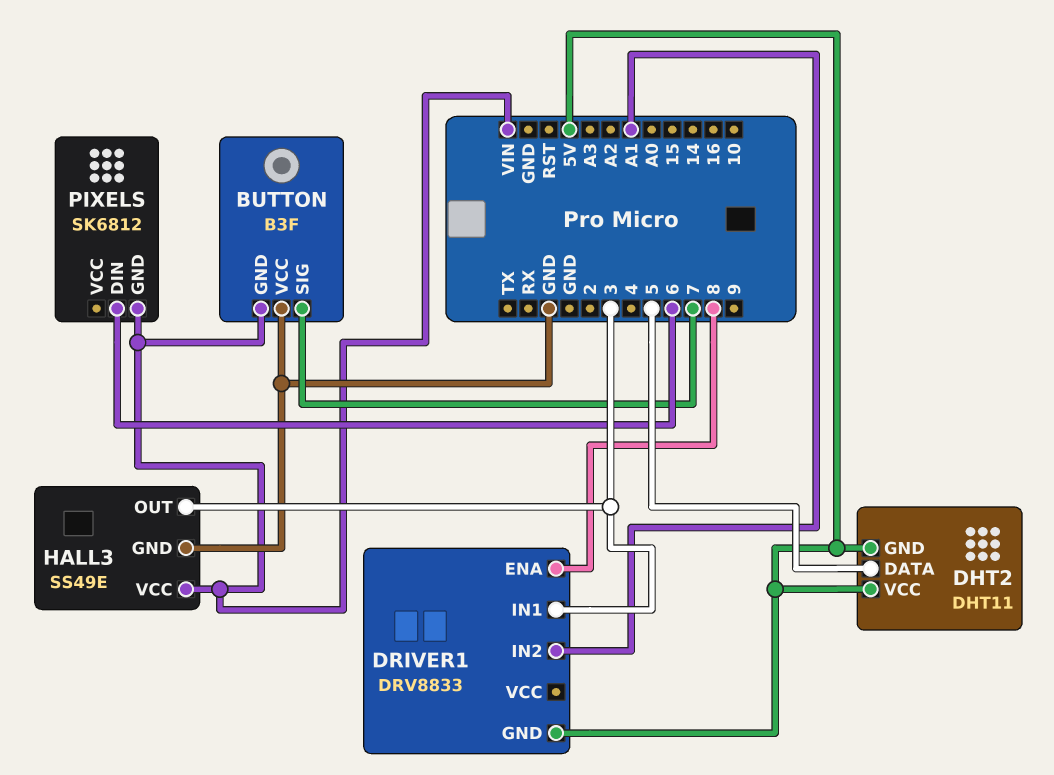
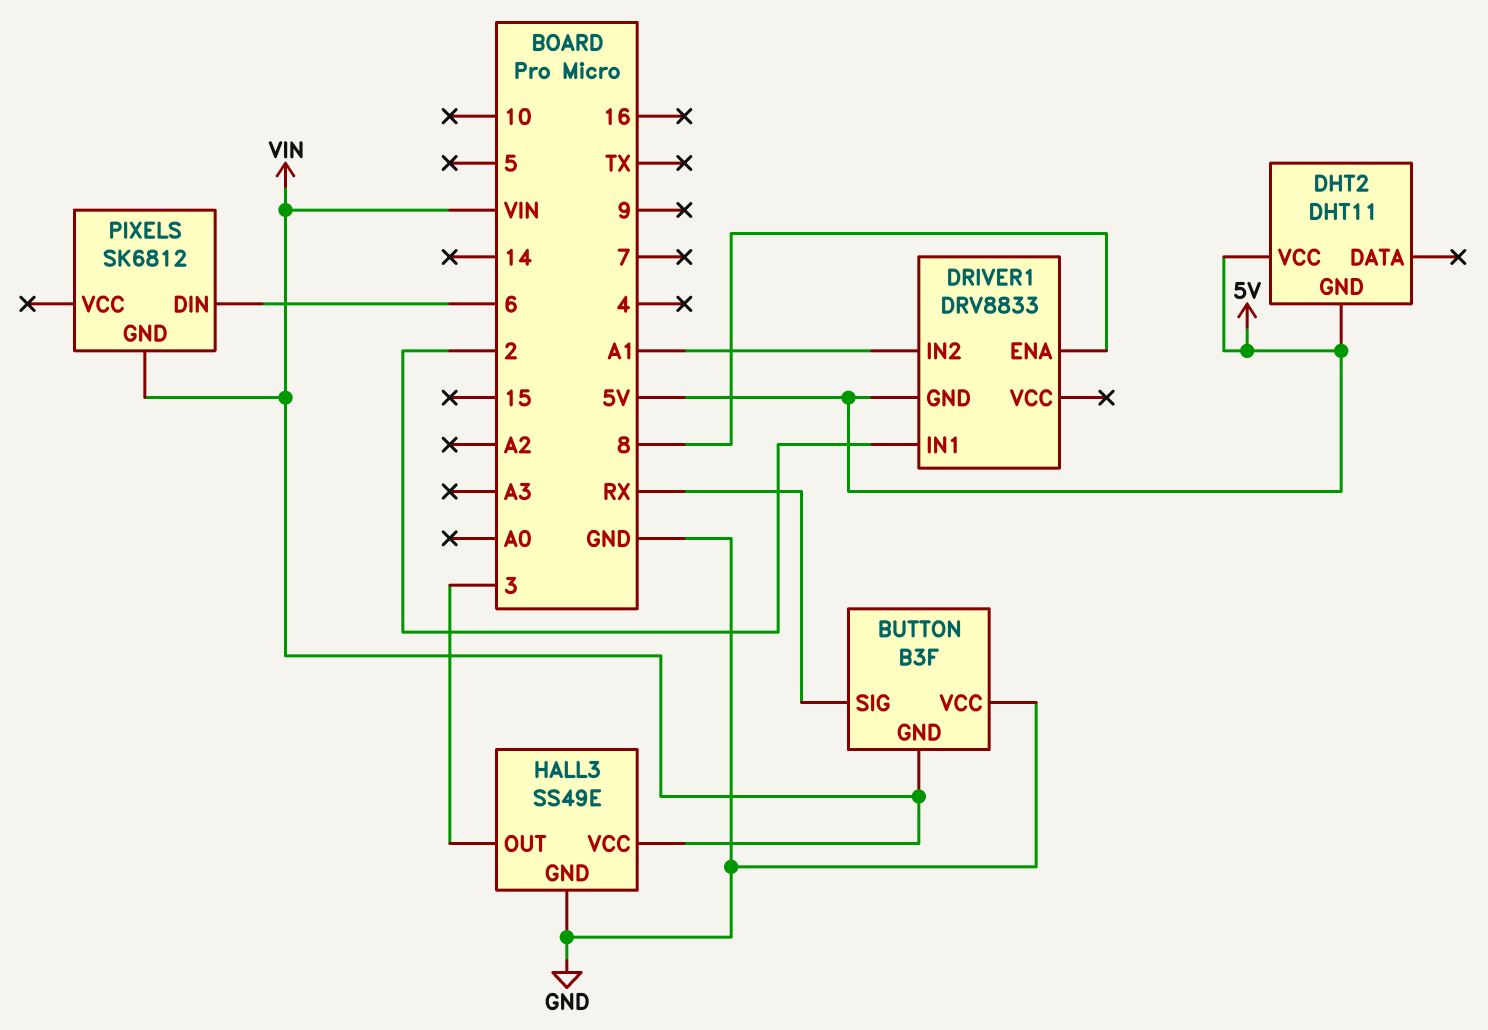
BUTTON pin SIG: 7 -> RX
DHT2 pin DATA: 5 -> none
DRIVER1 pin IN1: 3 -> 2

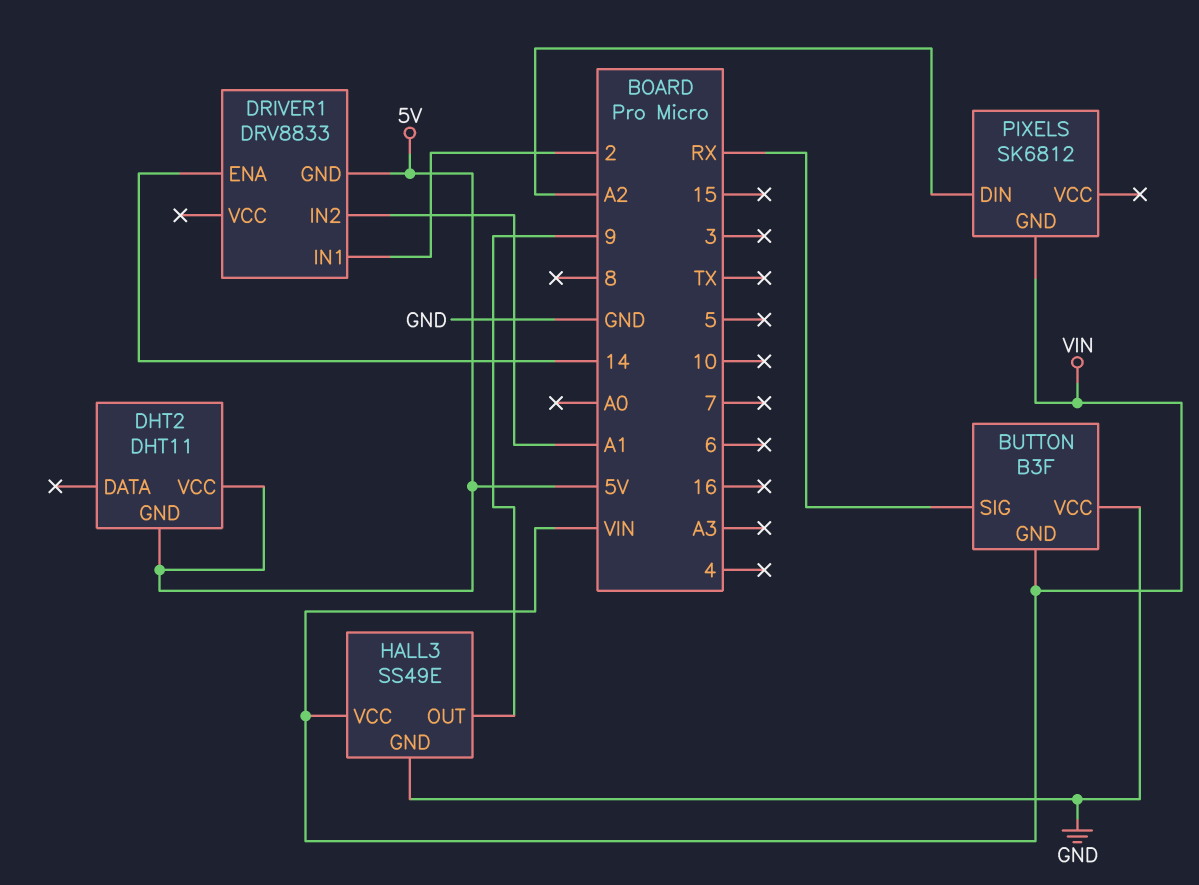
DRIVER1 pin ENA: 8 -> 14
HALL3 pin OUT: 3 -> 9
PIXELS pin DIN: 6 -> A2

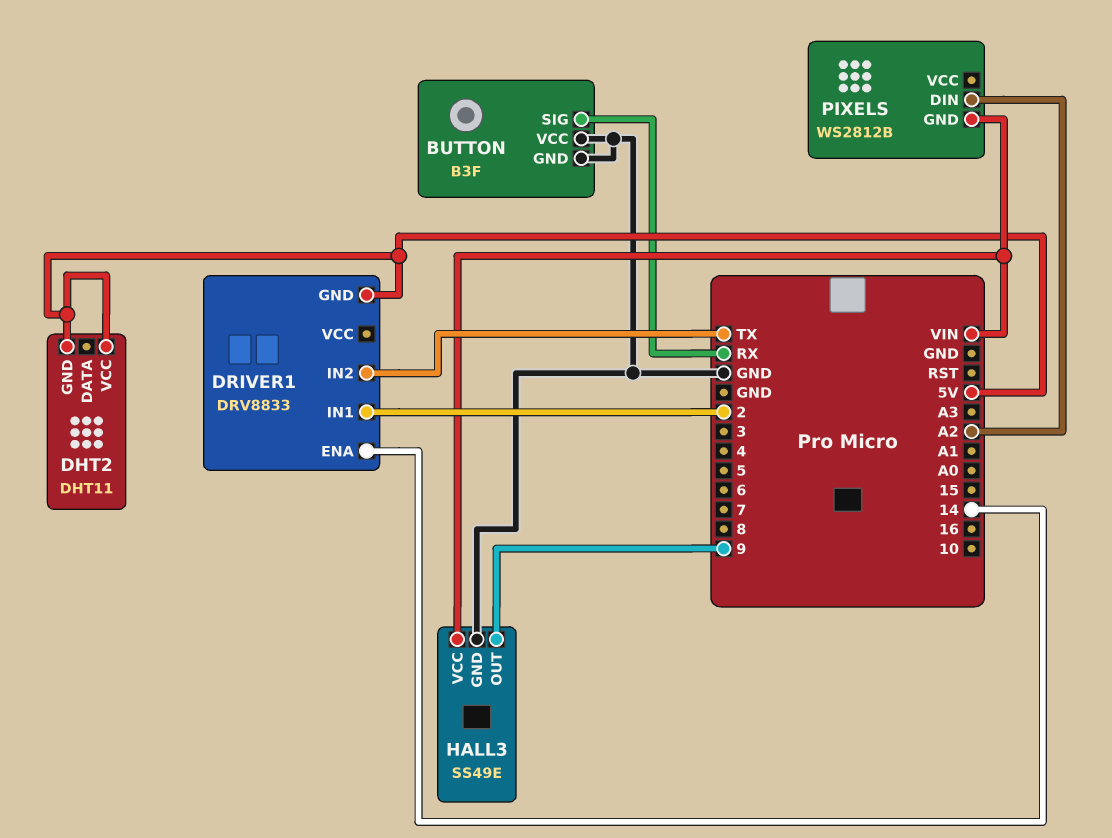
BUTTON pin GND: VIN -> GND
DRIVER1 pin IN2: A1 -> TX
PIXELS: SK6812 -> WS2812B

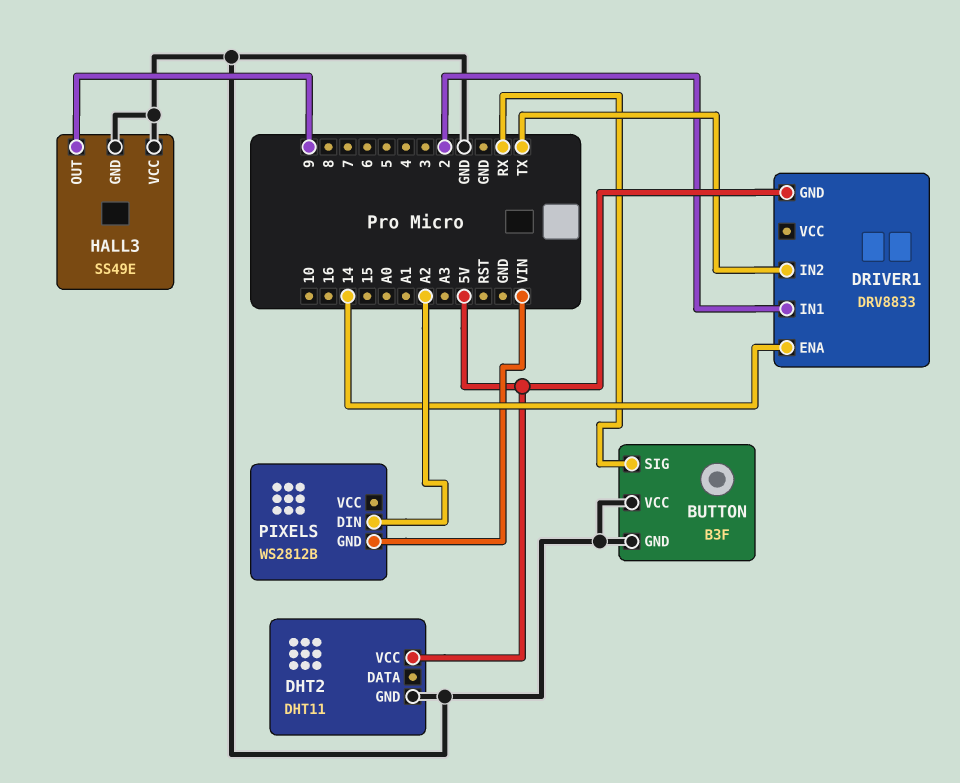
DHT2 pin GND: 5V -> GND
HALL3 pin VCC: VIN -> GND

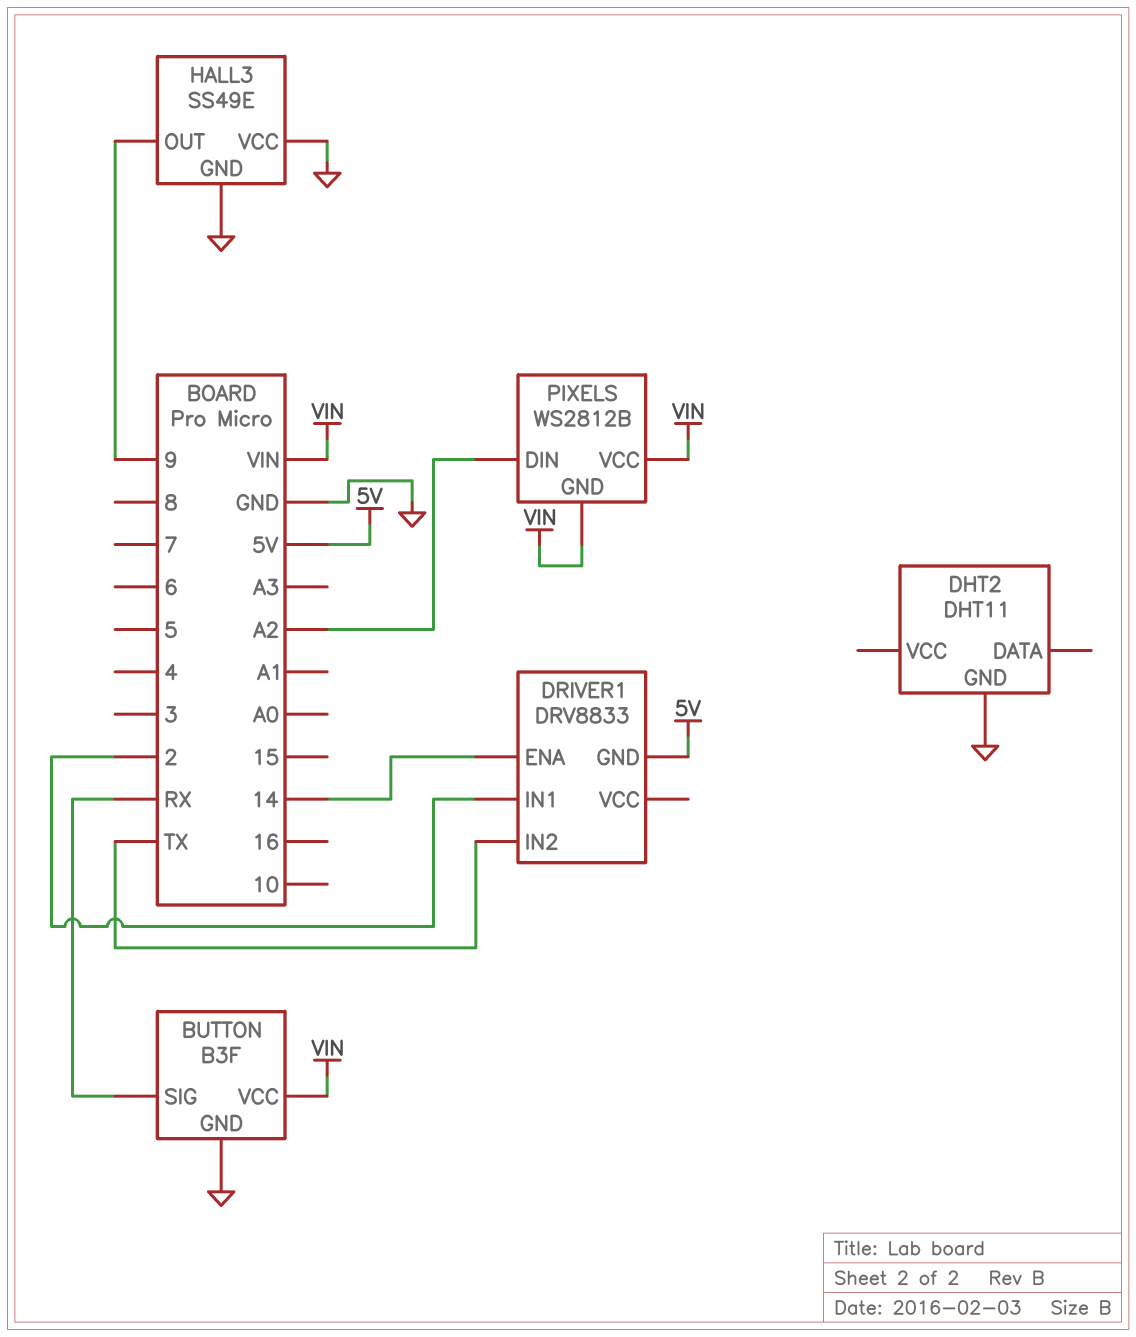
BUTTON pin VCC: GND -> VIN
DHT2 pin VCC: 5V -> none
PIXELS pin VCC: none -> VIN

